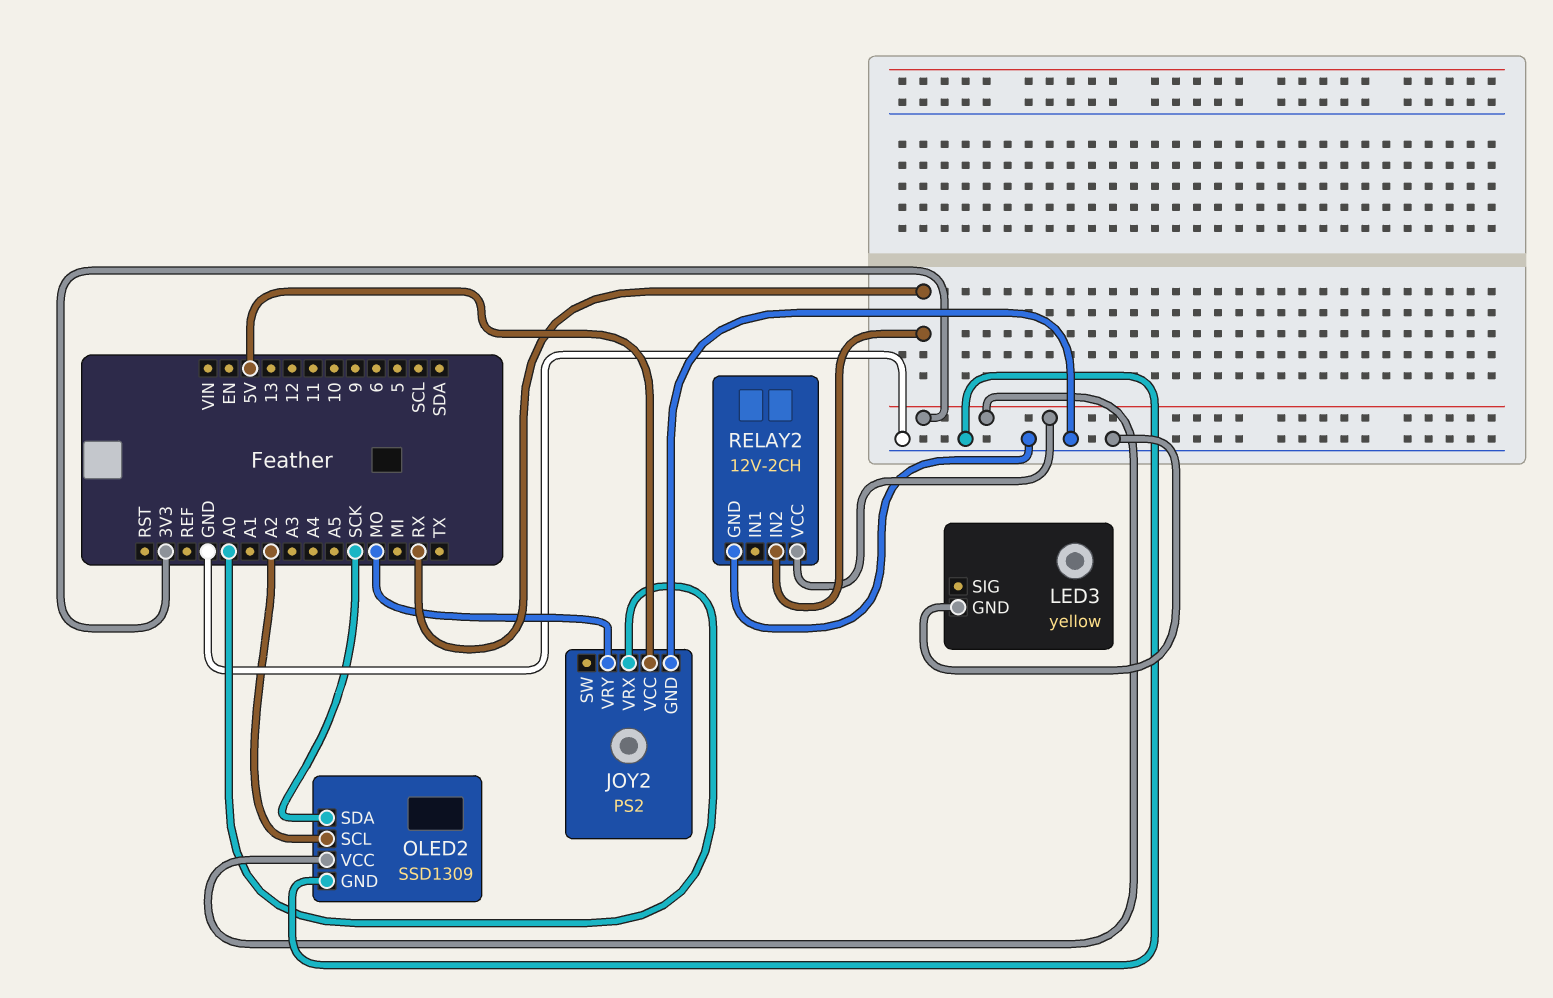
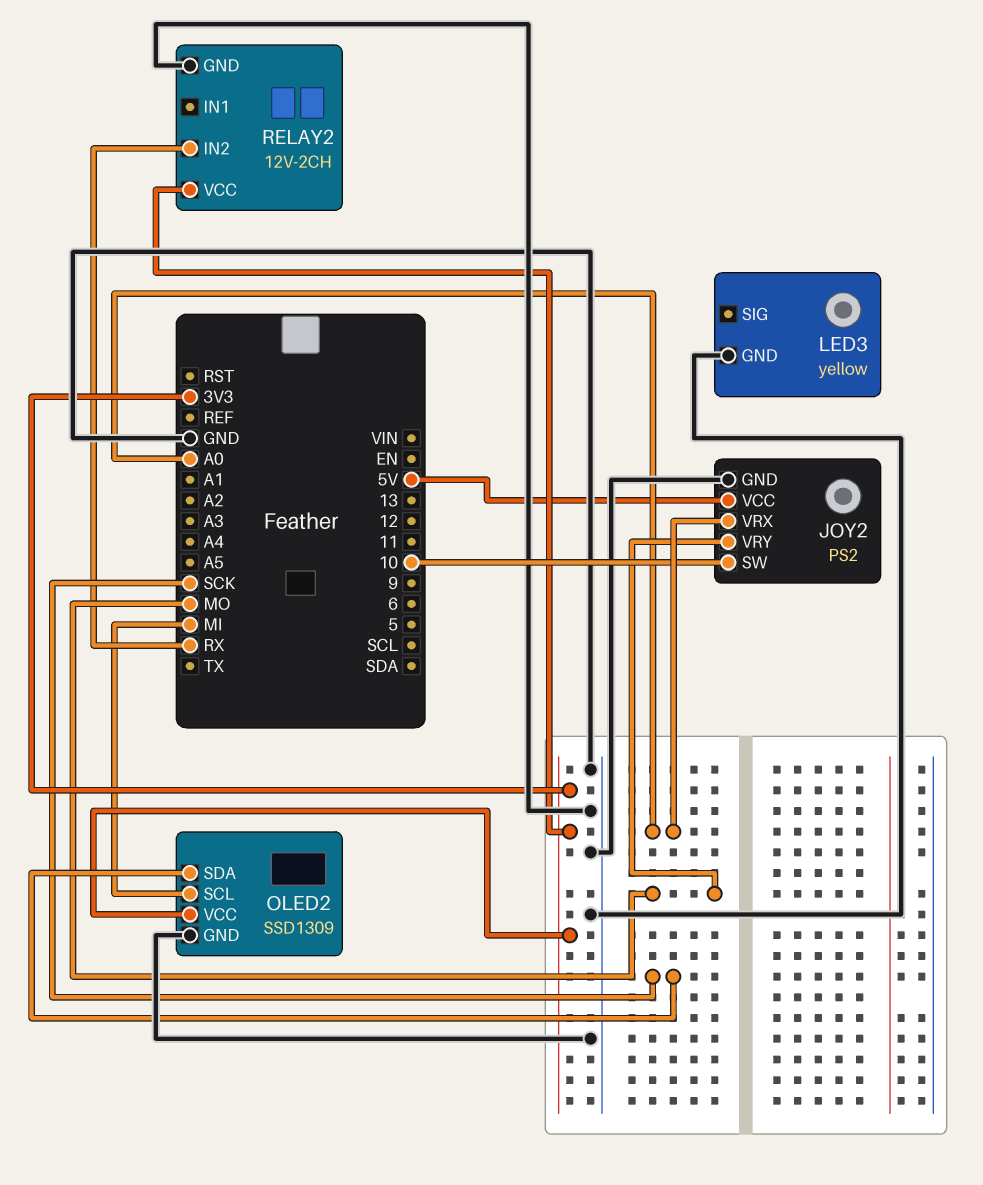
JOY2 pin SW: none -> 10
OLED2 pin SCL: A2 -> MI

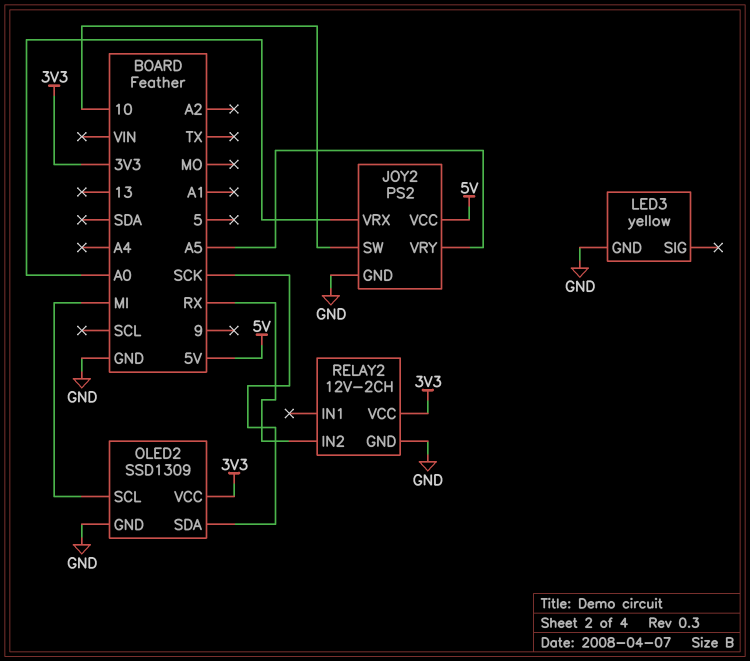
JOY2 pin VRY: MO -> A5

